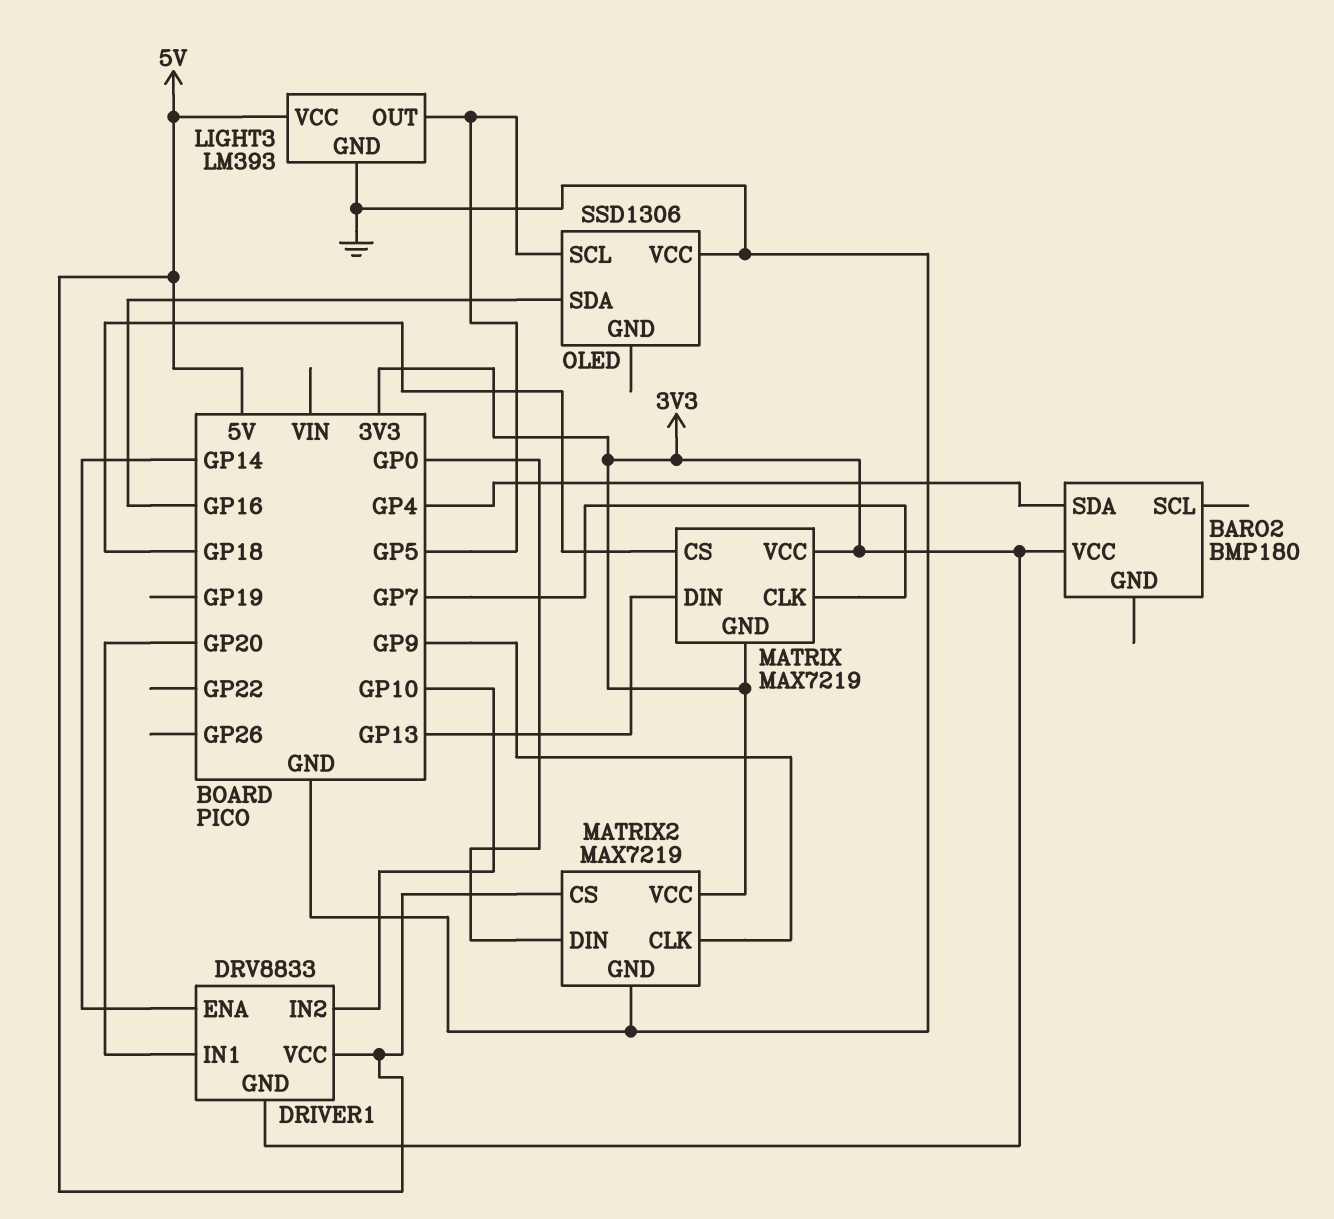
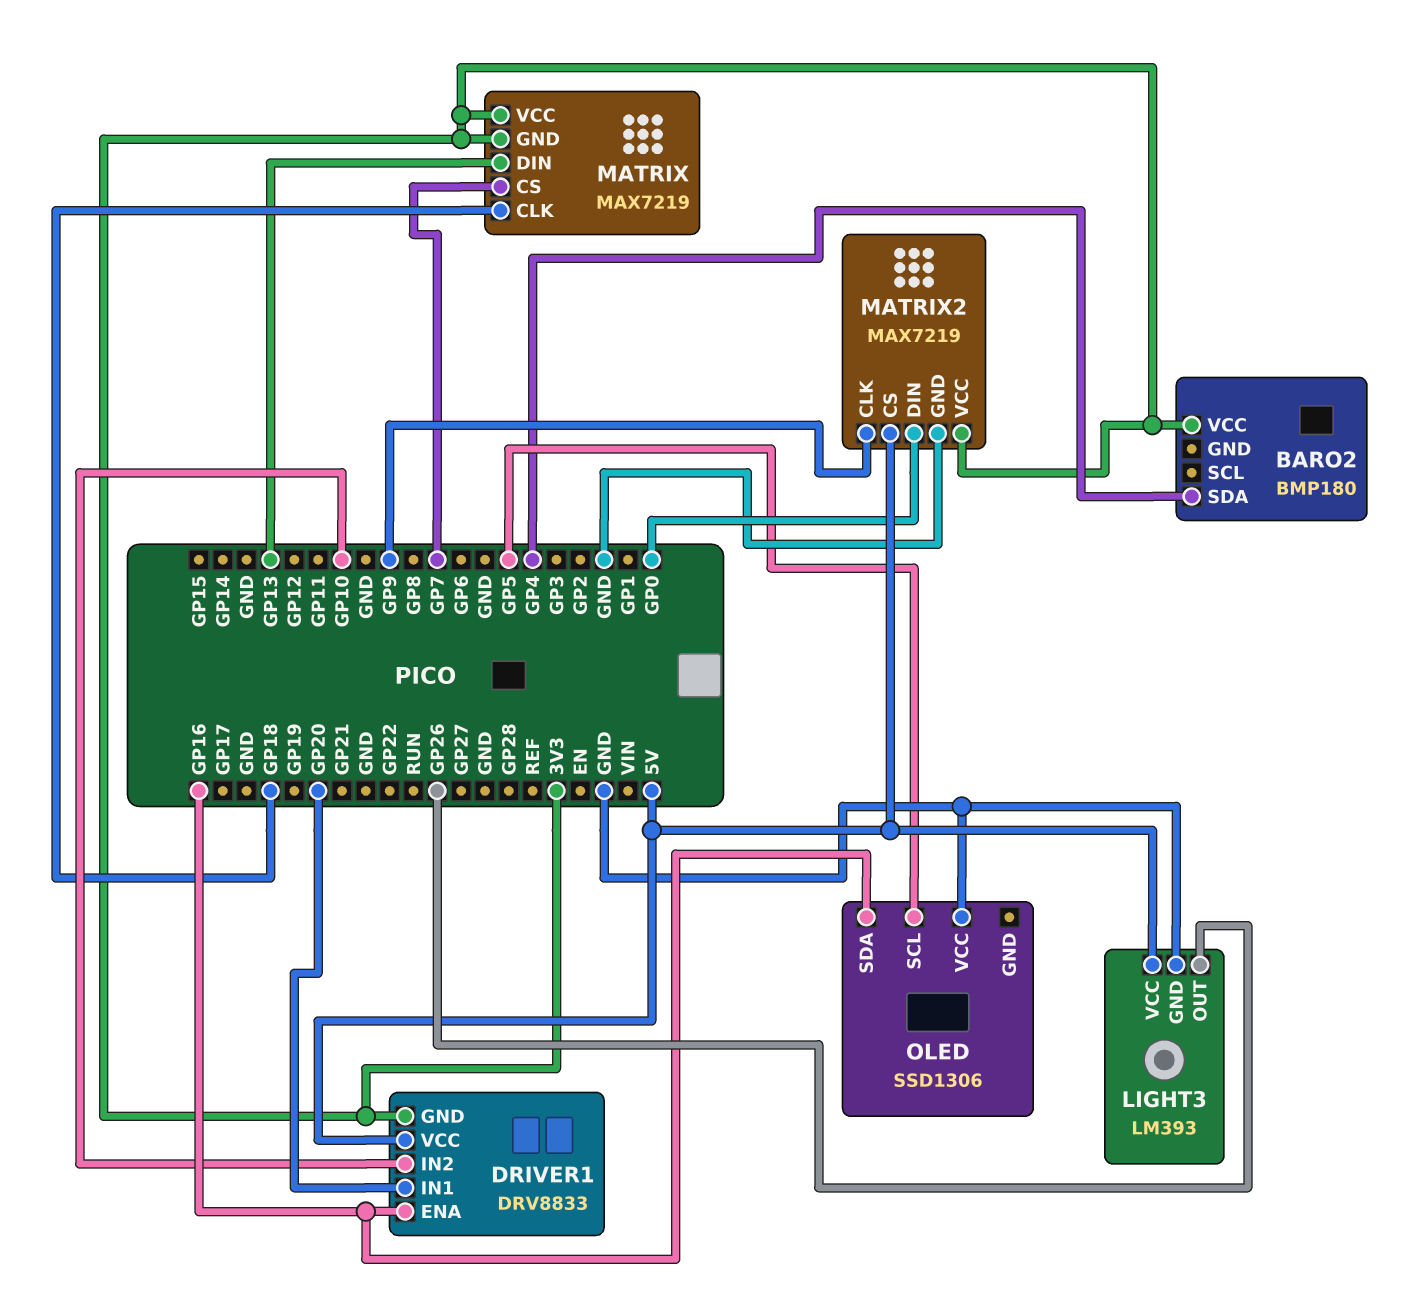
DRIVER1 pin ENA: GP14 -> GP16
LIGHT3 pin OUT: GP5 -> GP26
MATRIX pin CLK: GP7 -> GP18
MATRIX pin CS: GP18 -> GP7

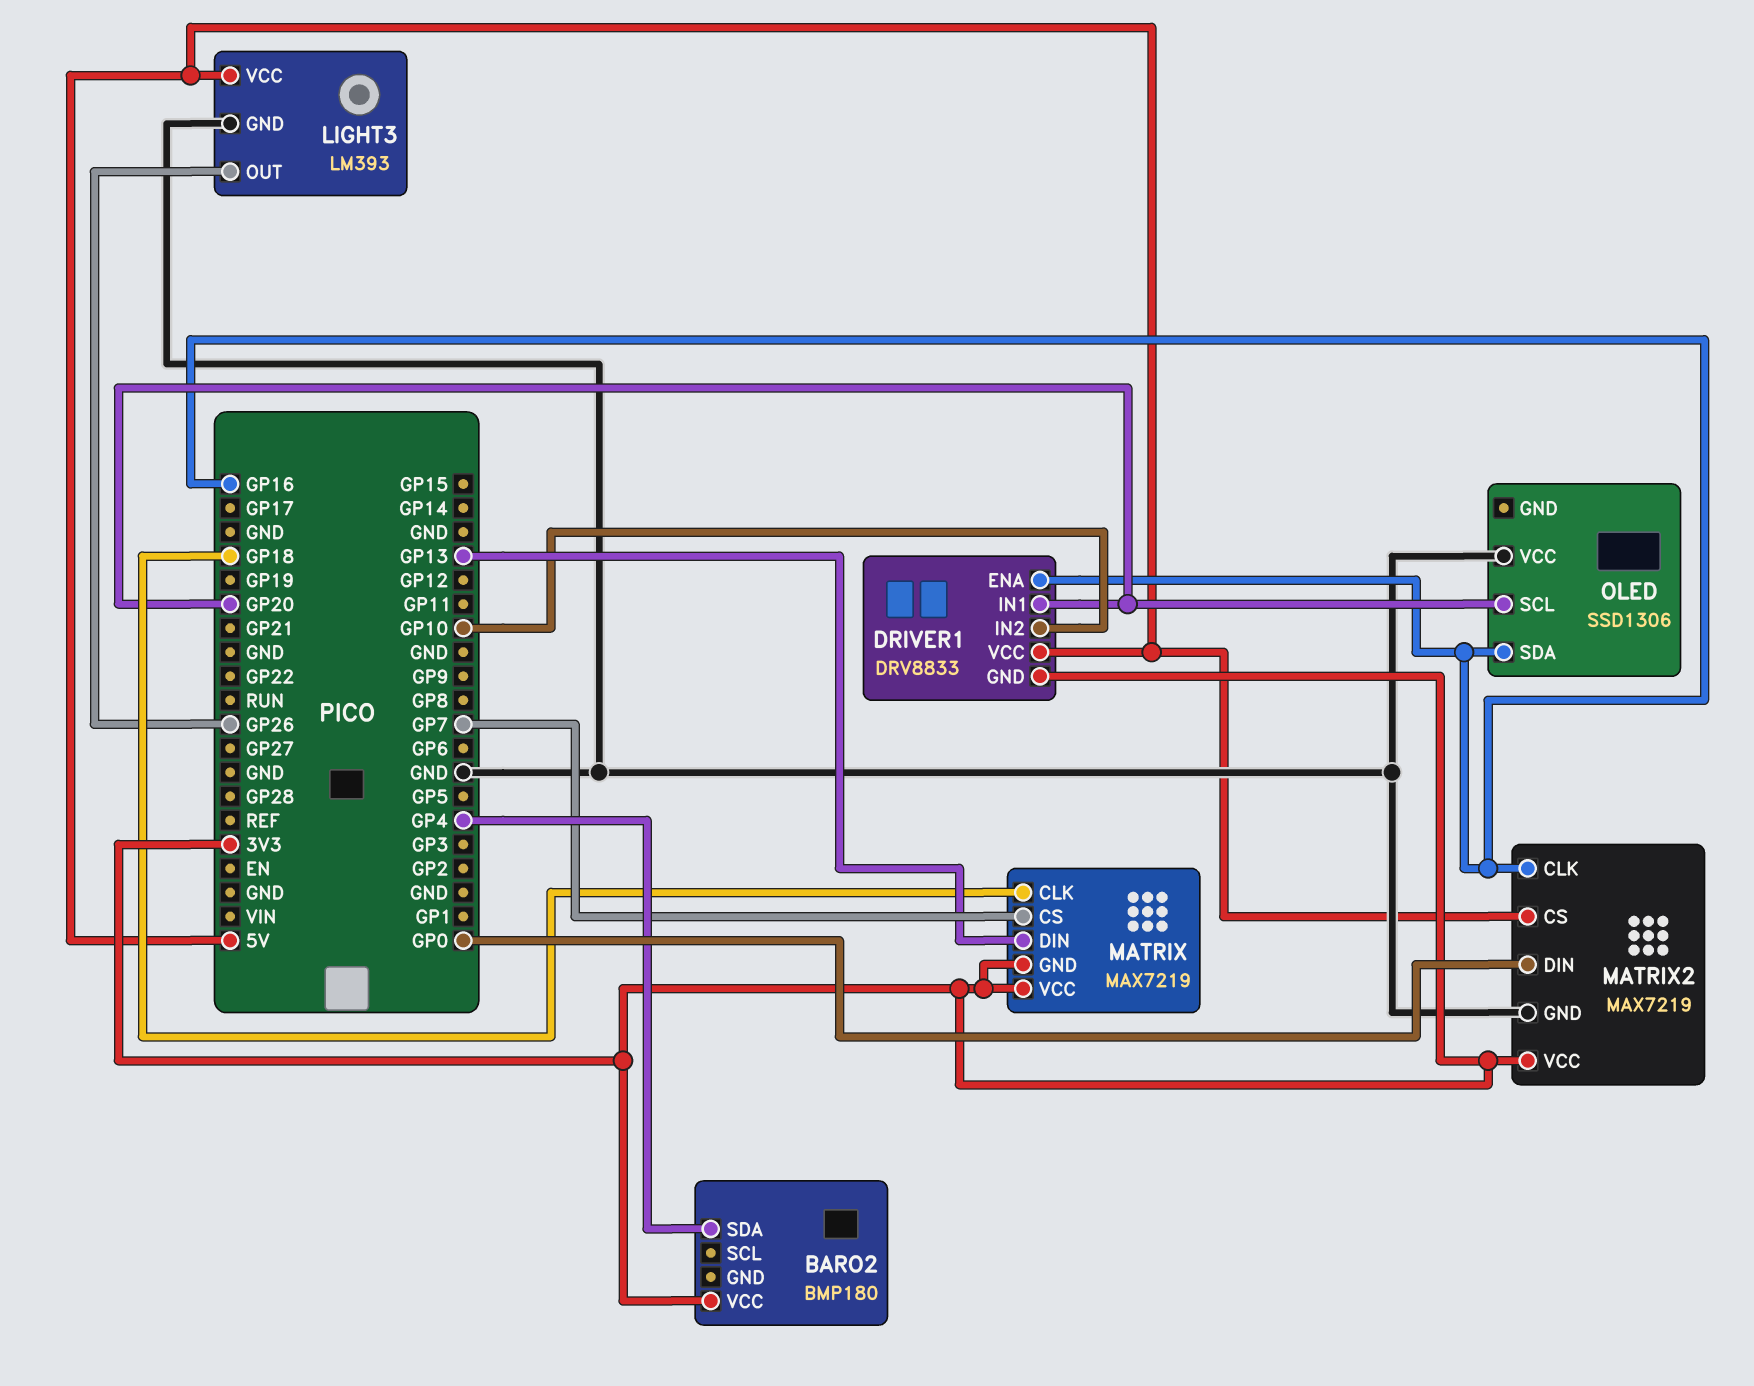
MATRIX2 pin CLK: GP9 -> GP16
OLED pin SCL: GP5 -> GP20

